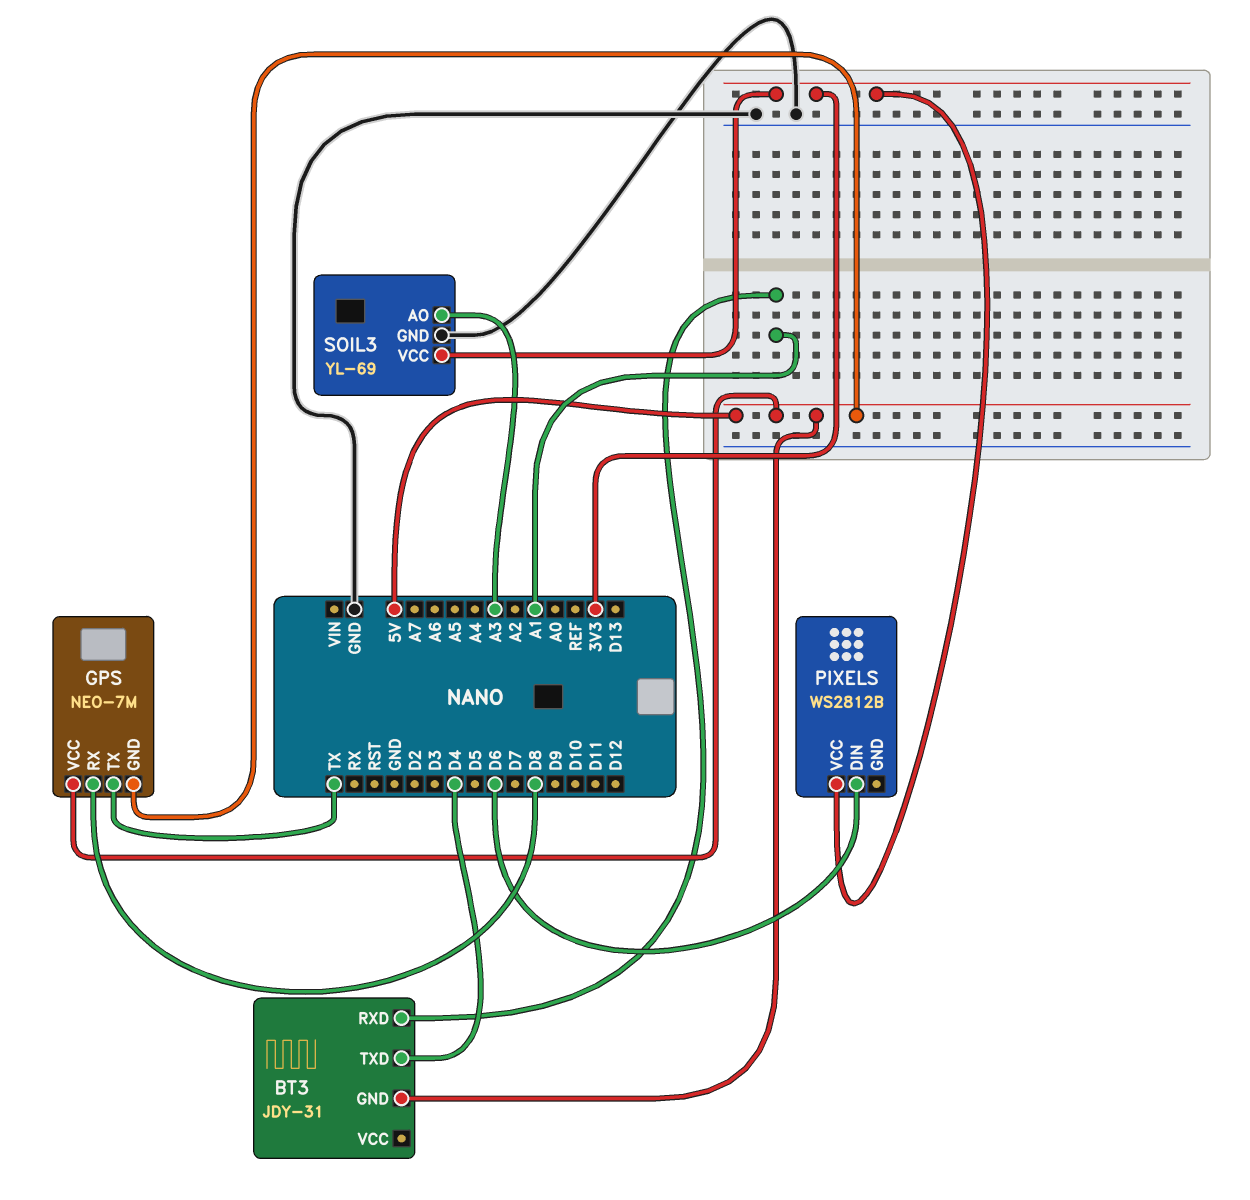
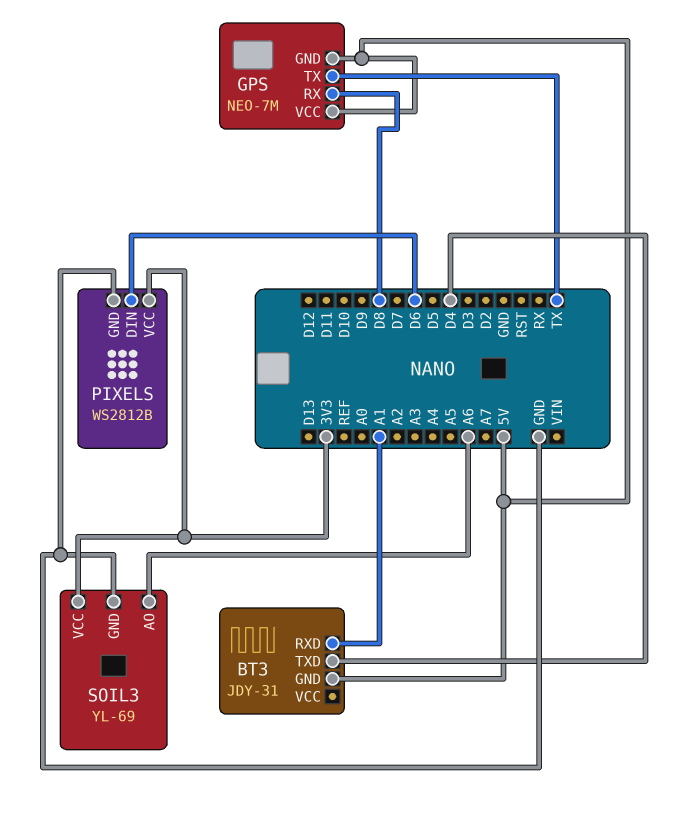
PIXELS pin GND: none -> GND
SOIL3 pin AO: A3 -> A6

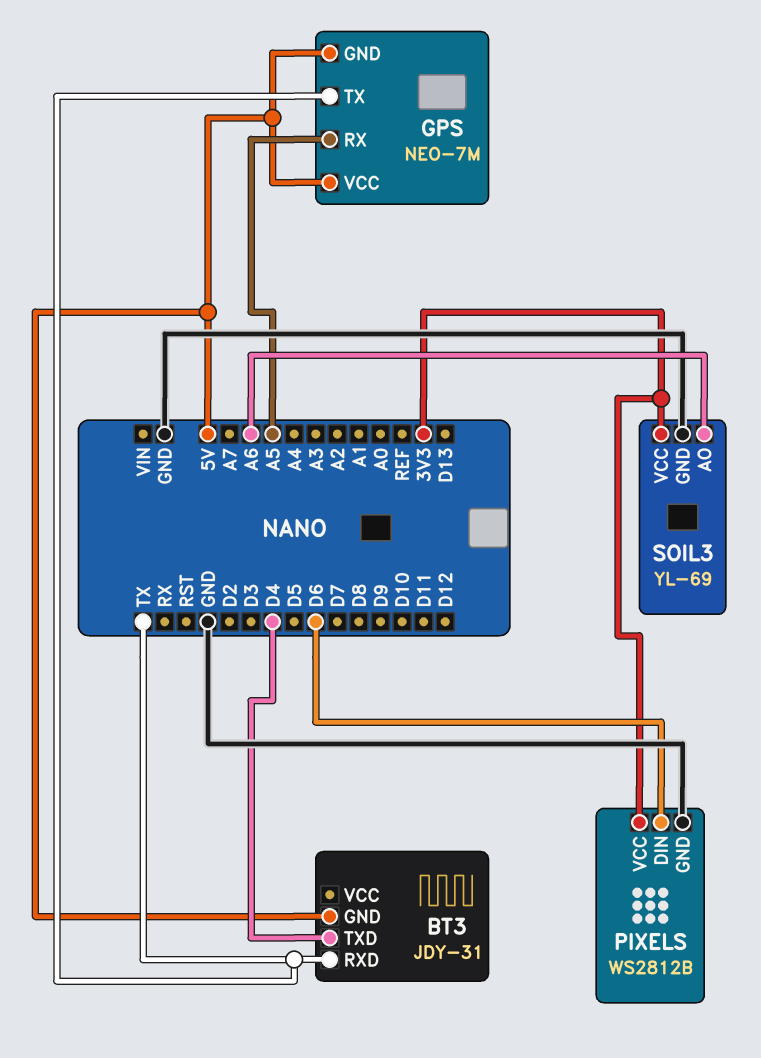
BT3 pin RXD: A1 -> TX
GPS pin RX: D8 -> A5

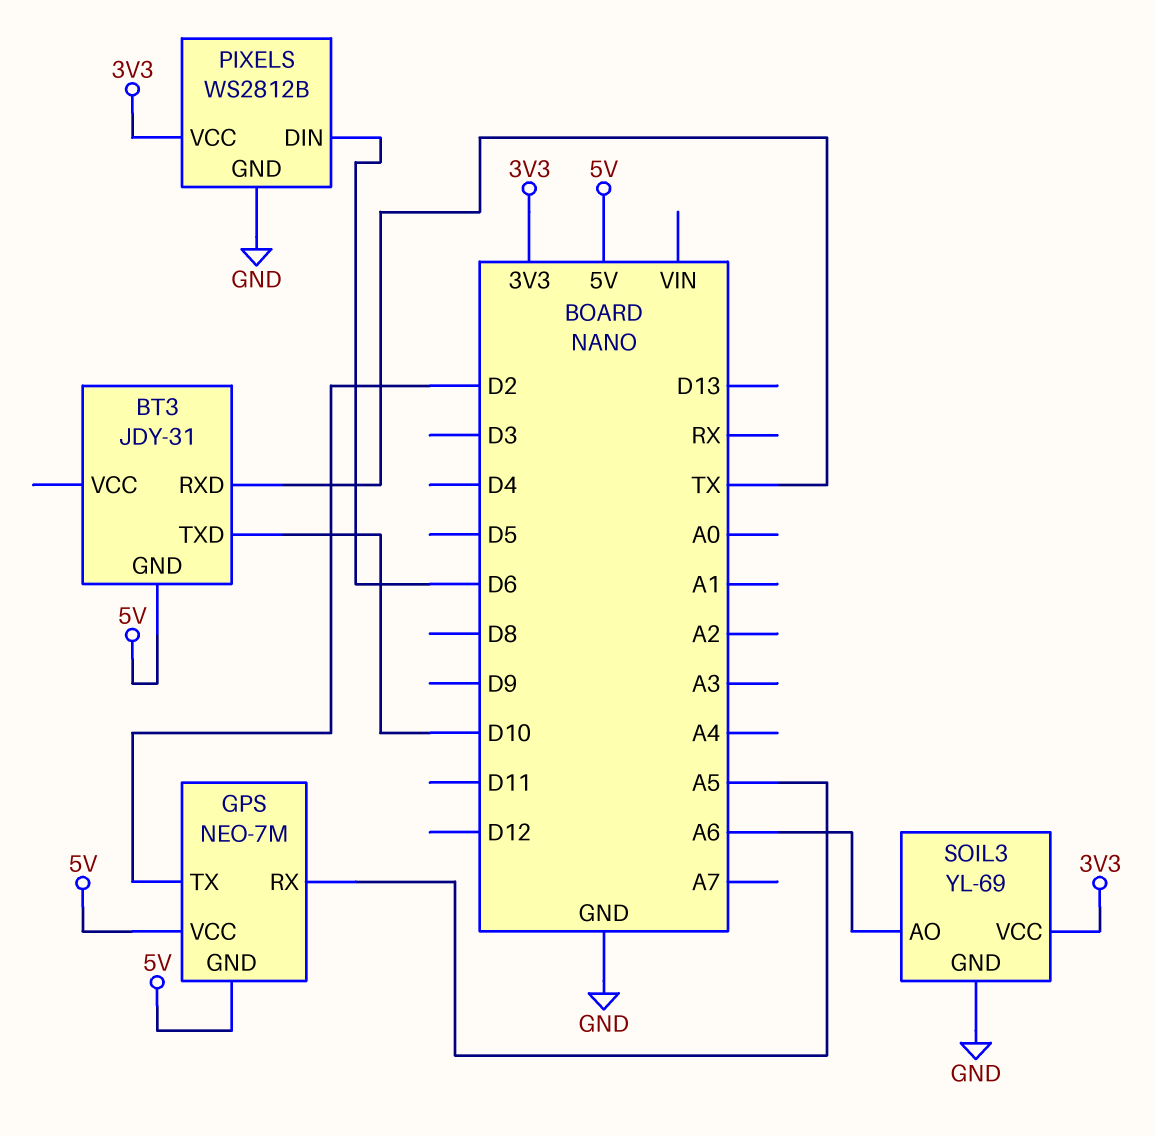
BT3 pin TXD: D4 -> D10
GPS pin TX: TX -> D2

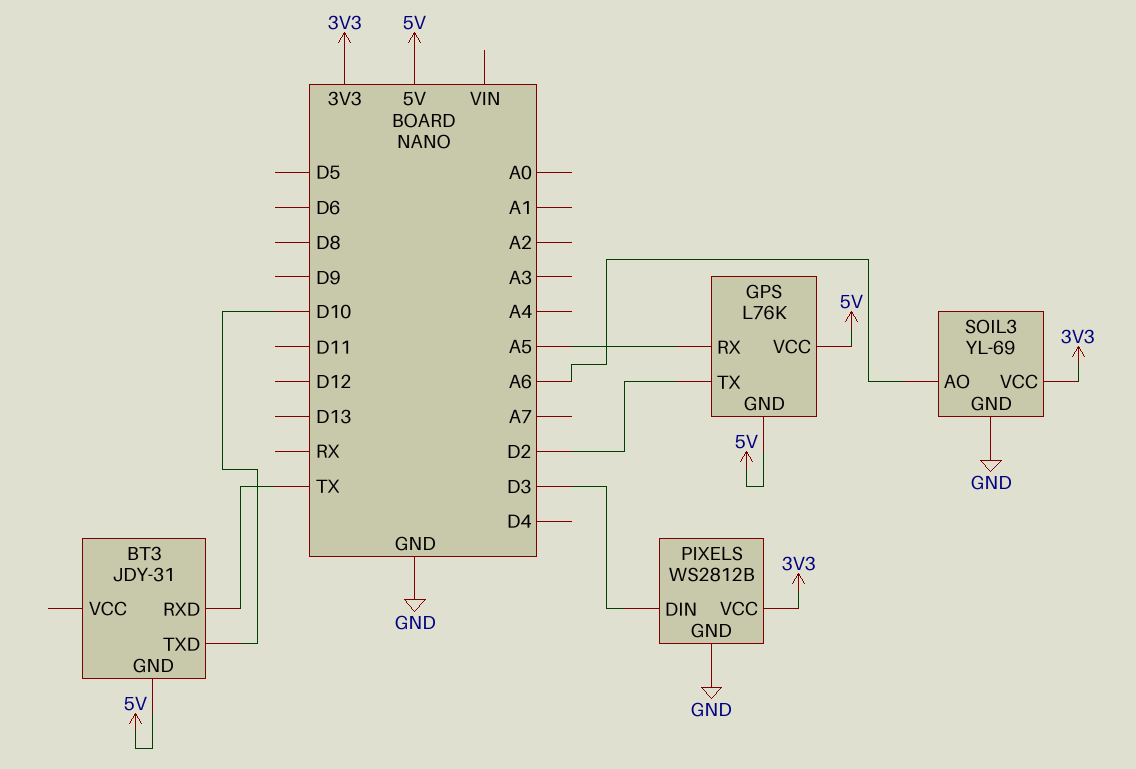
GPS: NEO-7M -> L76K
PIXELS pin DIN: D6 -> D3

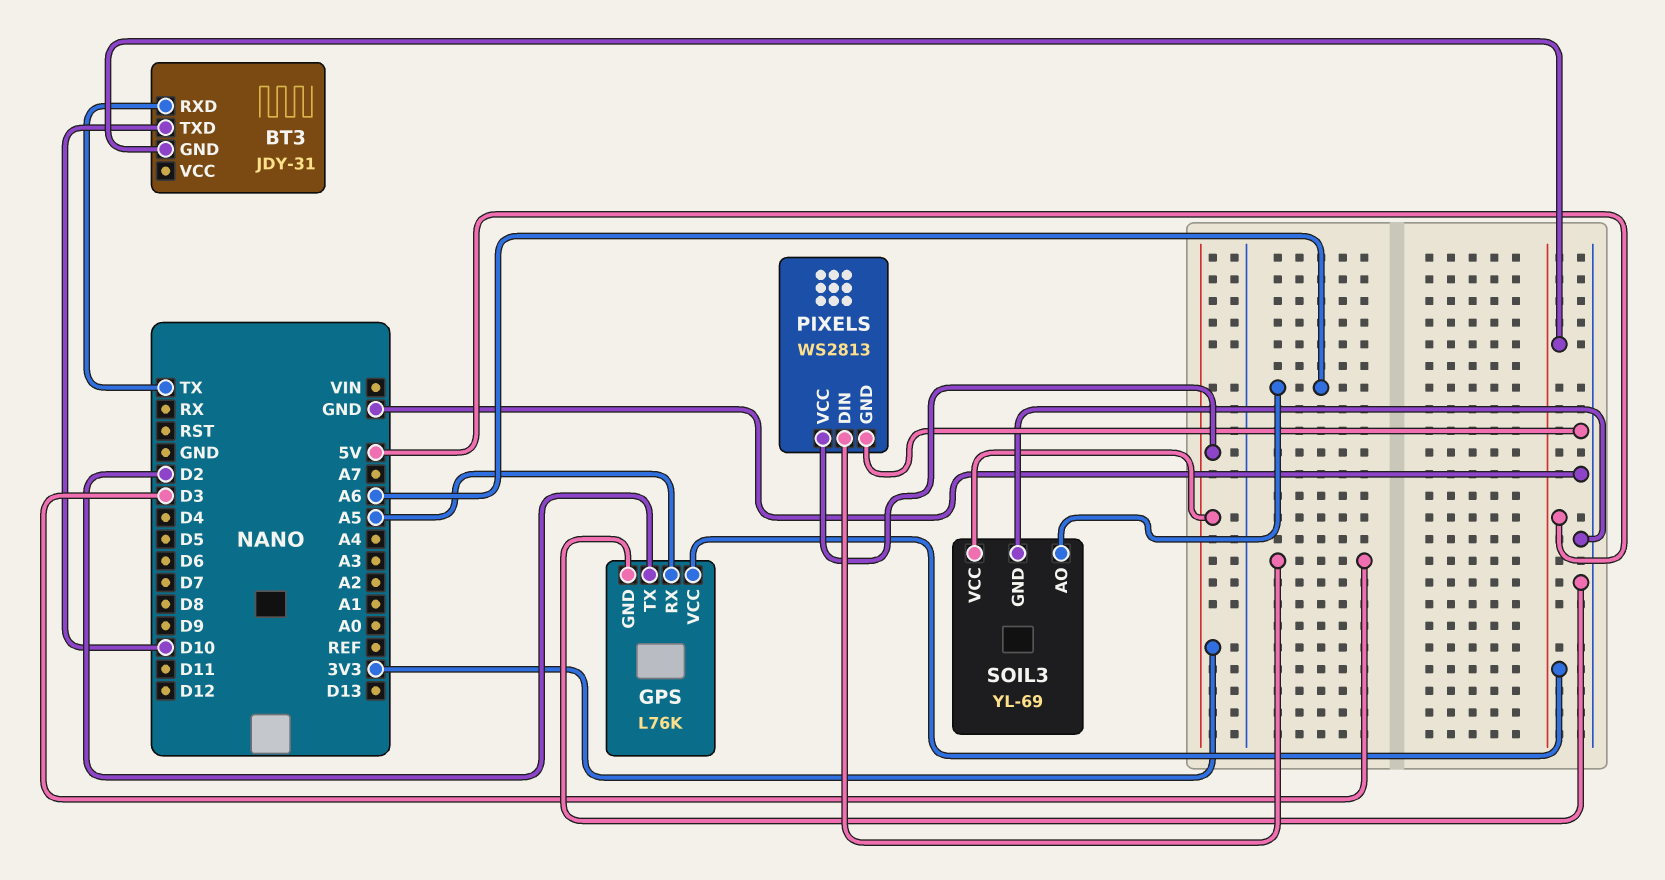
GPS pin GND: 5V -> GND
PIXELS: WS2812B -> WS2813

